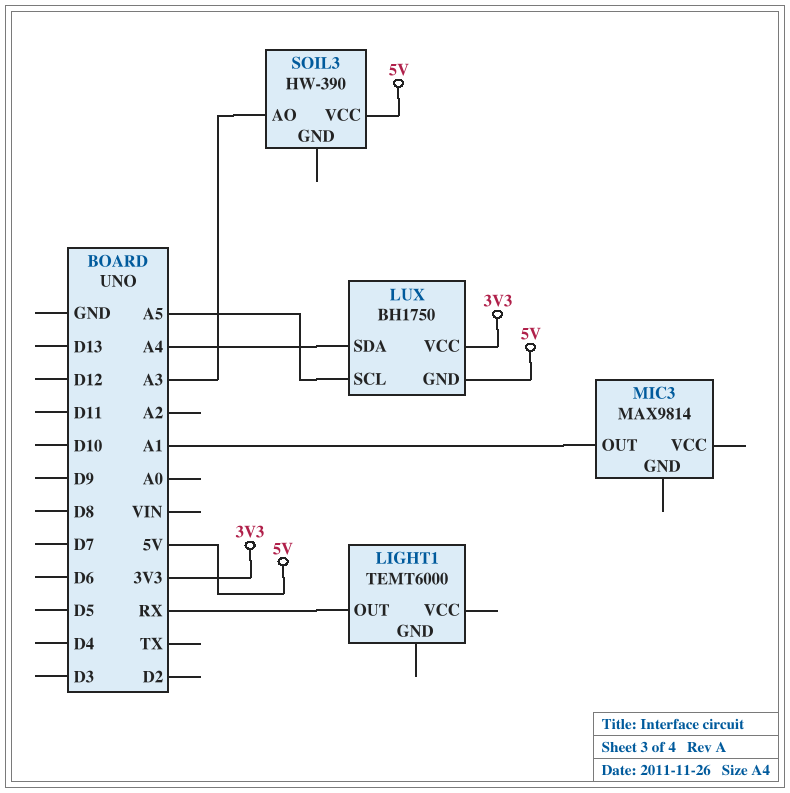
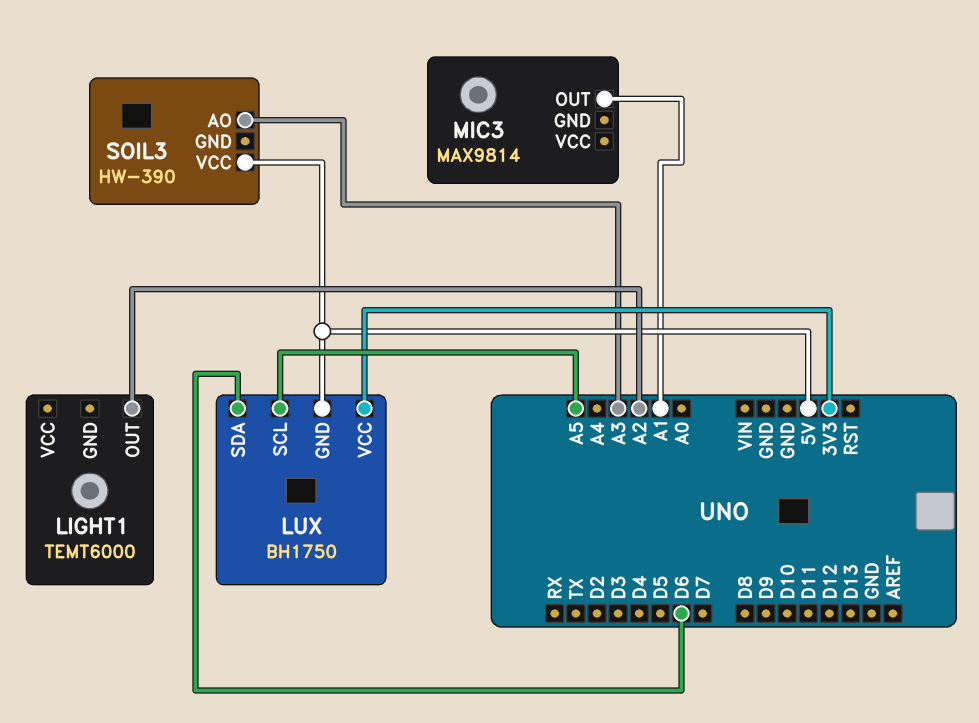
LIGHT1 pin OUT: RX -> A2
LUX pin SDA: A4 -> D6

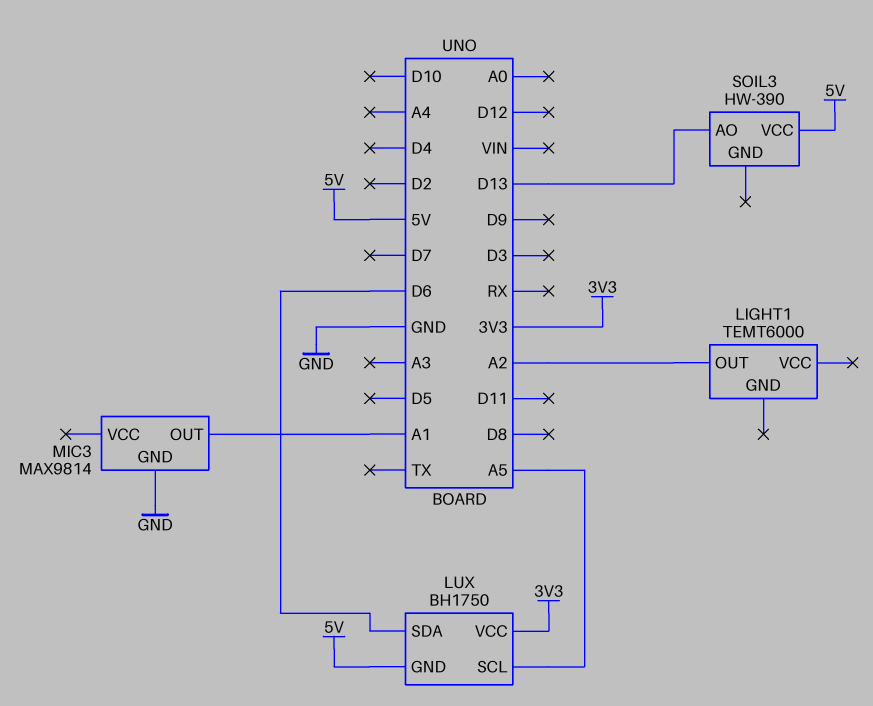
MIC3 pin GND: none -> GND
SOIL3 pin AO: A3 -> D13

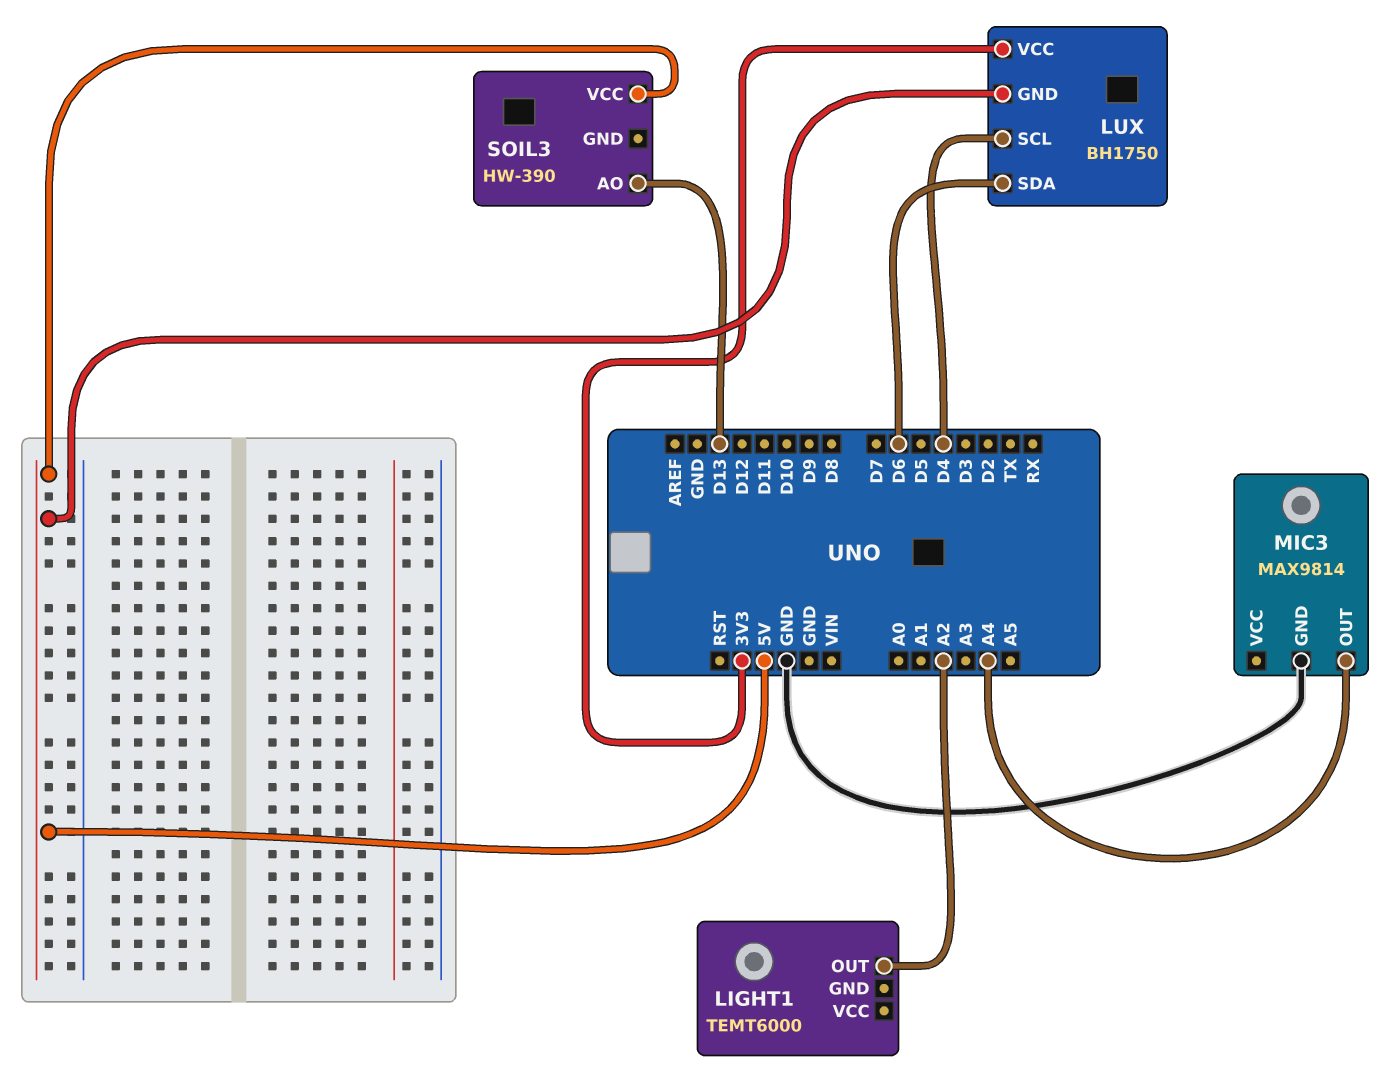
LUX pin SCL: A5 -> D4
MIC3 pin OUT: A1 -> A4

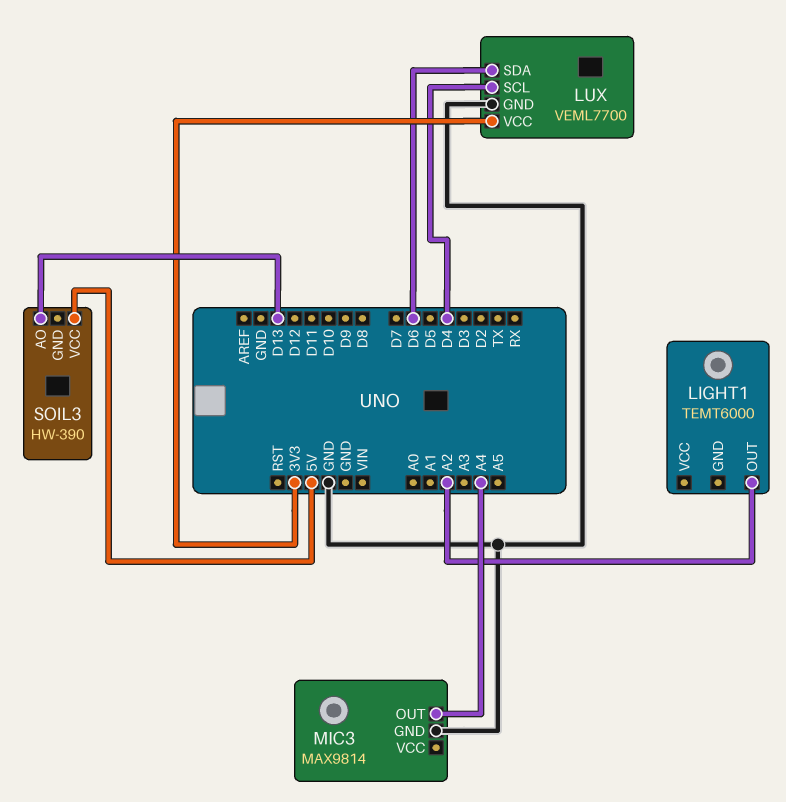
LUX: BH1750 -> VEML7700
LUX pin GND: 5V -> GND

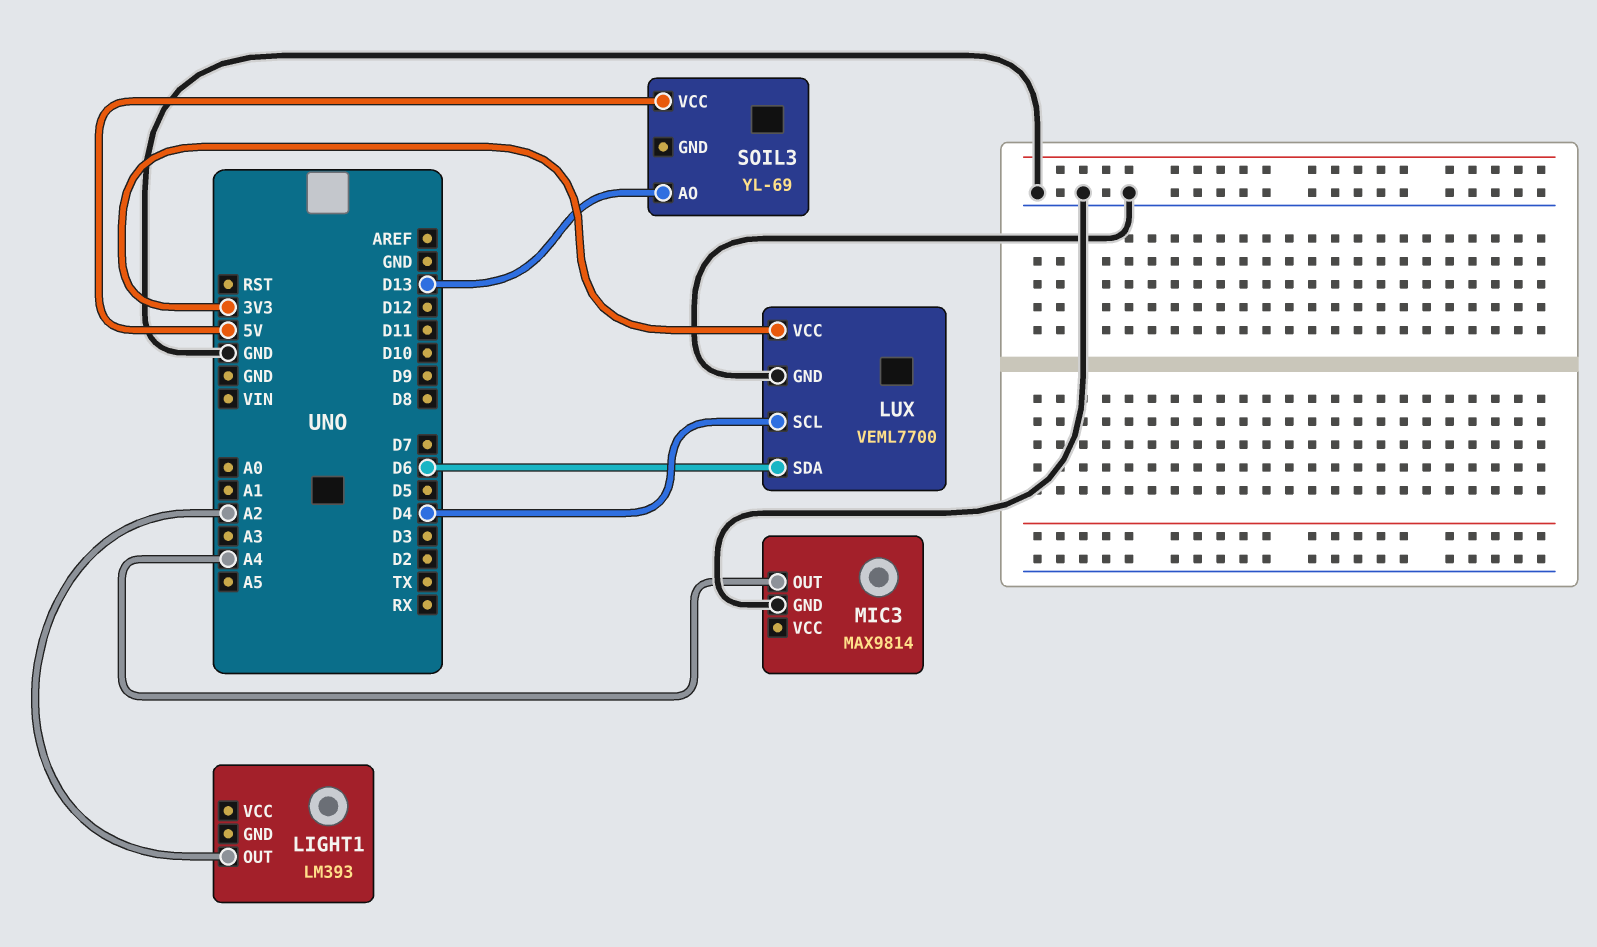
LIGHT1: TEMT6000 -> LM393
SOIL3: HW-390 -> YL-69

